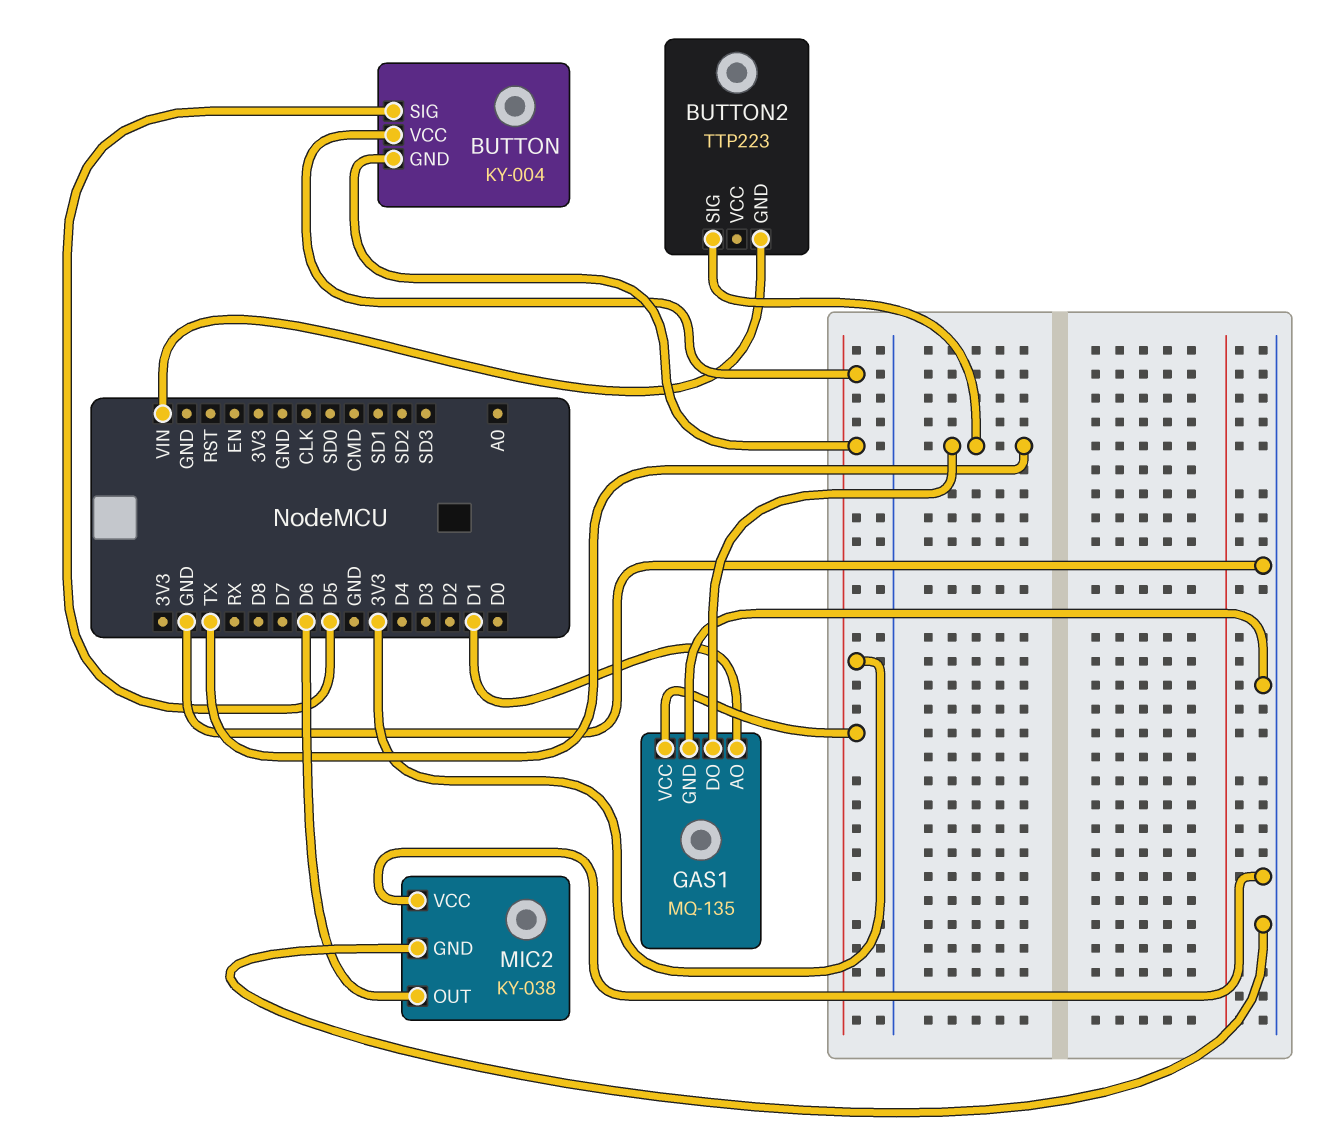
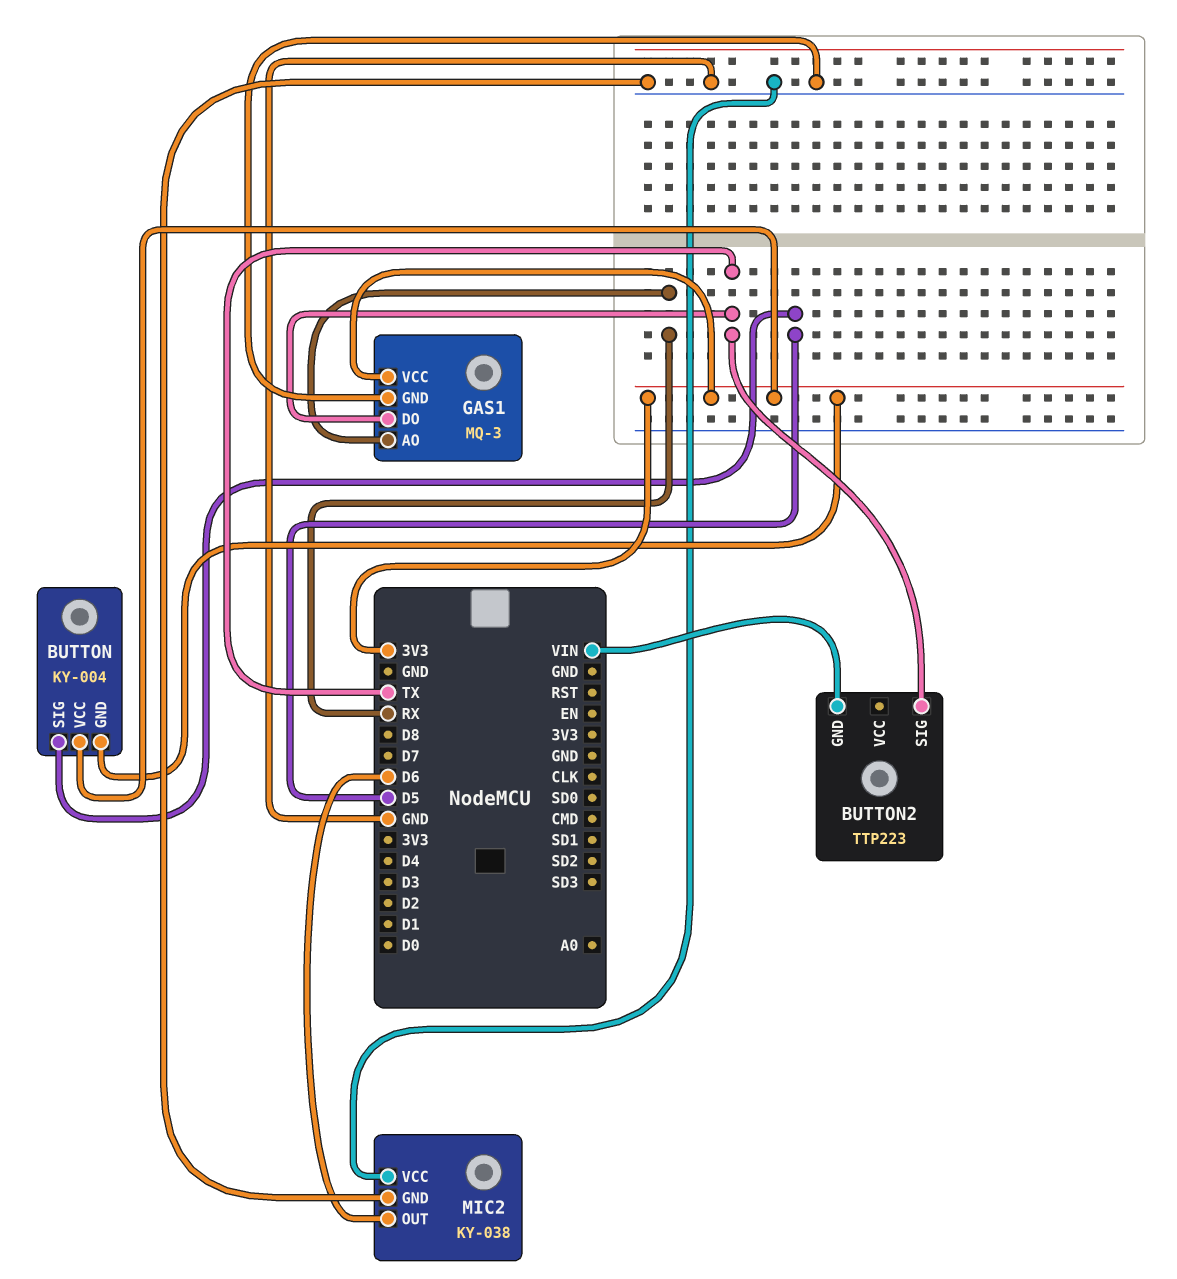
GAS1: MQ-135 -> MQ-3
GAS1 pin AO: D1 -> RX

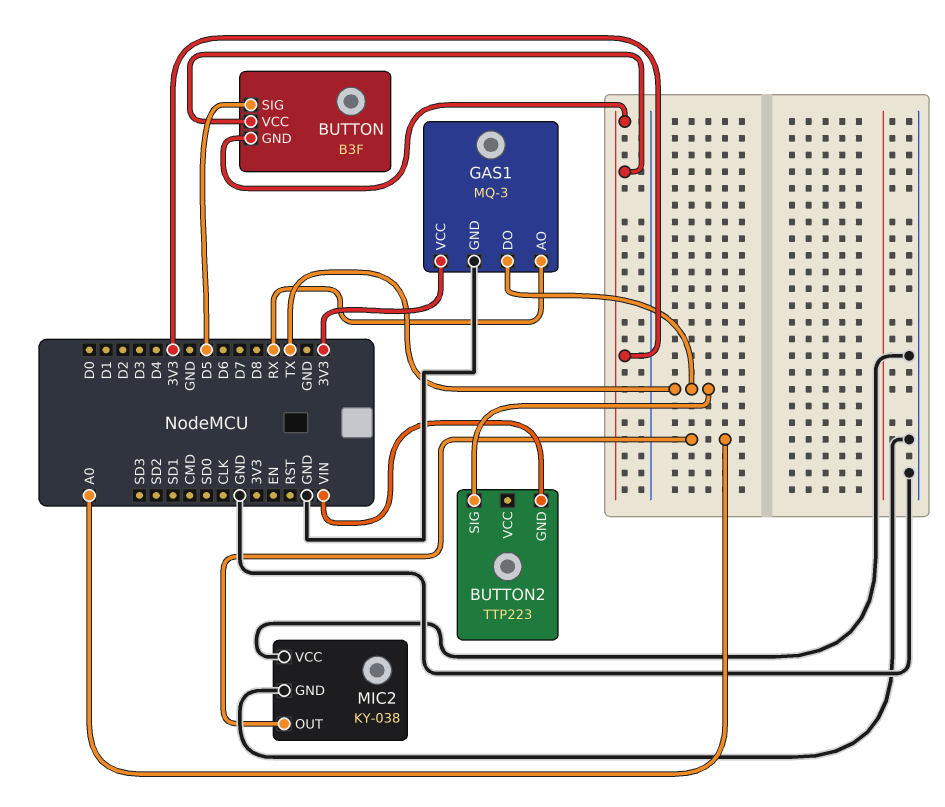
BUTTON: KY-004 -> B3F
MIC2 pin OUT: D6 -> A0

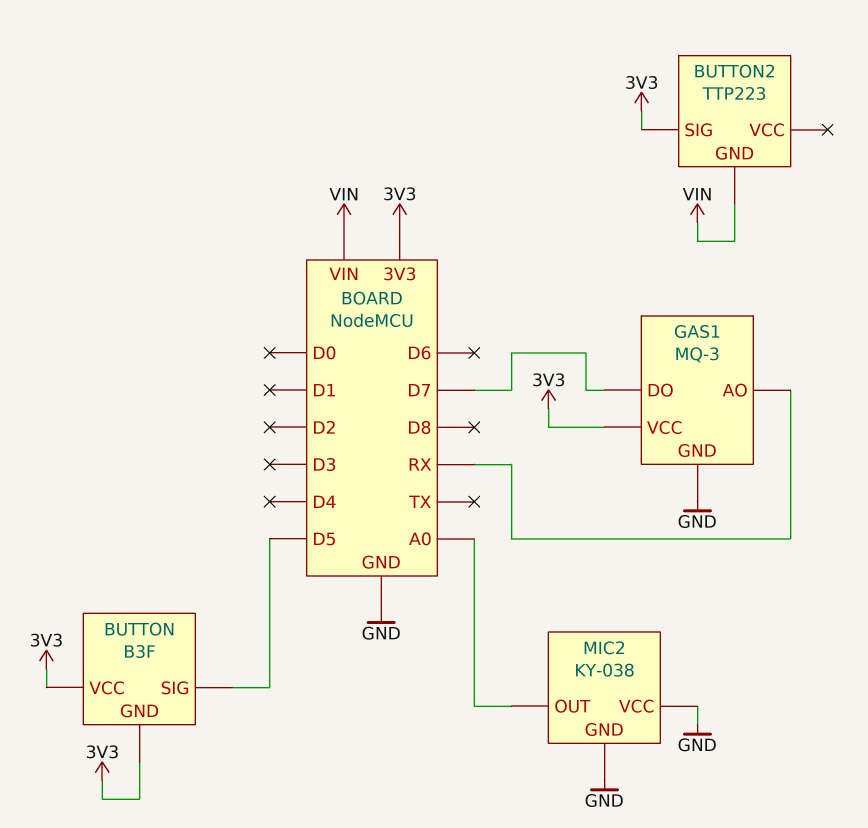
BUTTON2 pin SIG: TX -> 3V3
GAS1 pin DO: TX -> D7

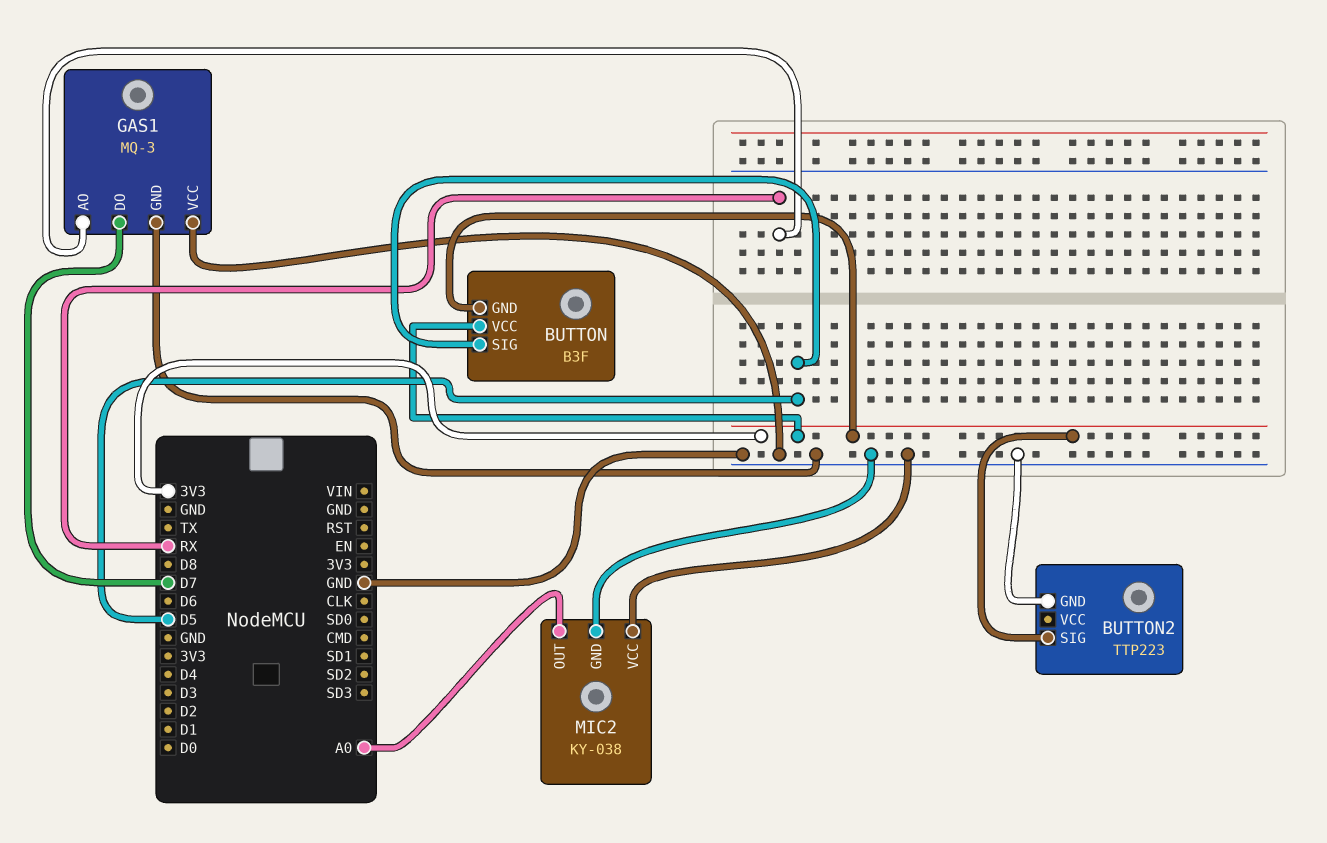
BUTTON2 pin GND: VIN -> GND
GAS1 pin VCC: 3V3 -> GND

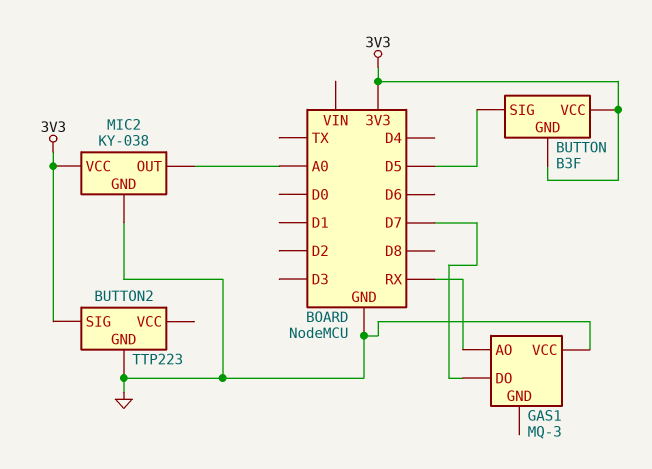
GAS1 pin GND: GND -> none
MIC2 pin VCC: GND -> 3V3

